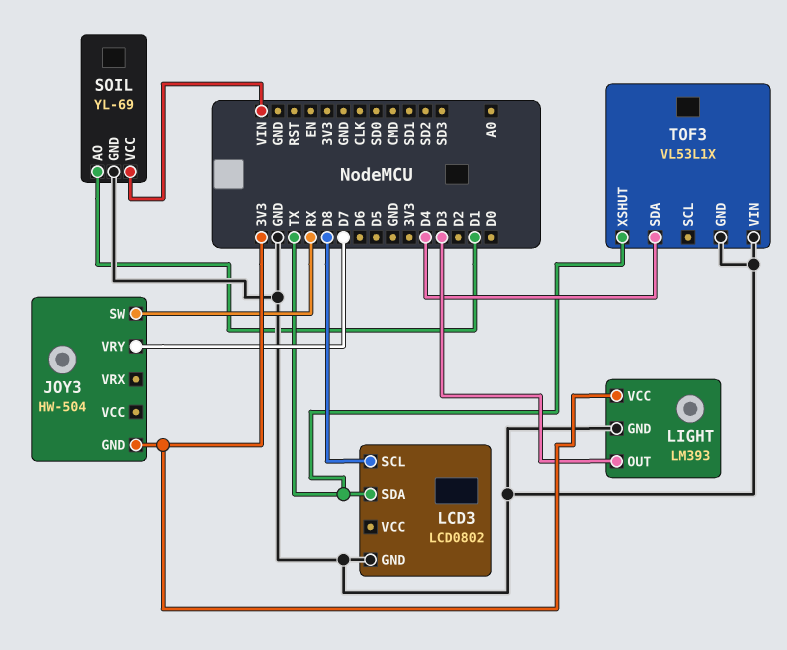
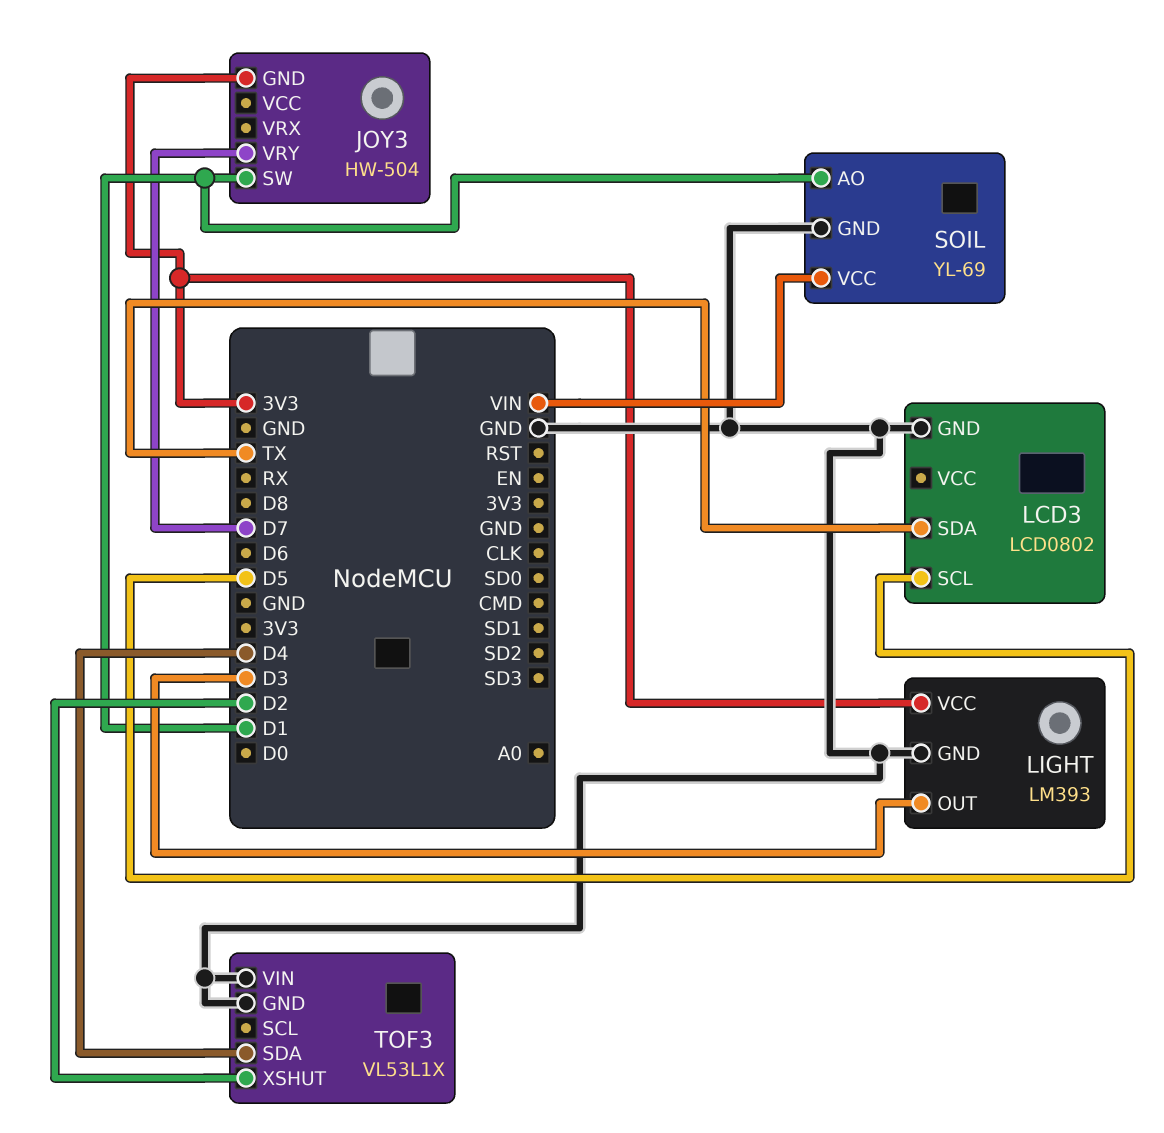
JOY3 pin SW: RX -> D1
LCD3 pin SCL: D8 -> D5
TOF3 pin XSHUT: TX -> D2

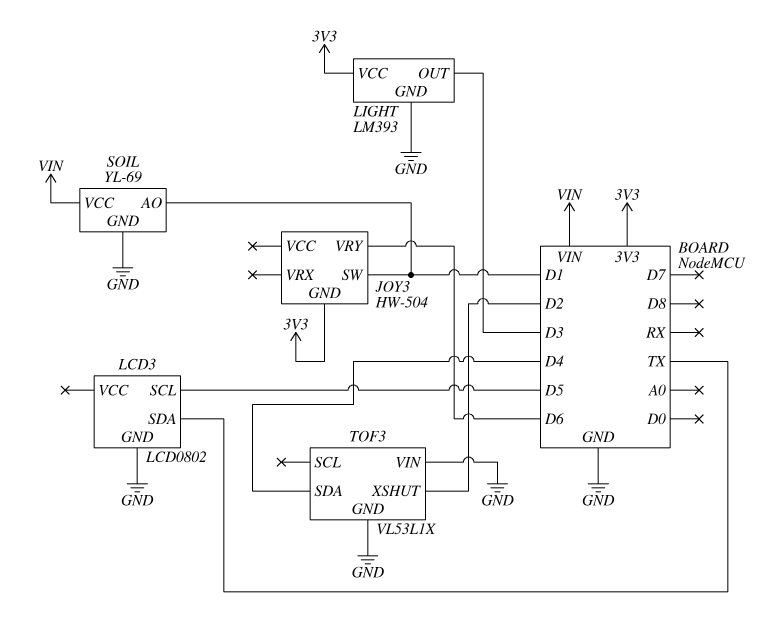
JOY3 pin VRY: D7 -> D6

